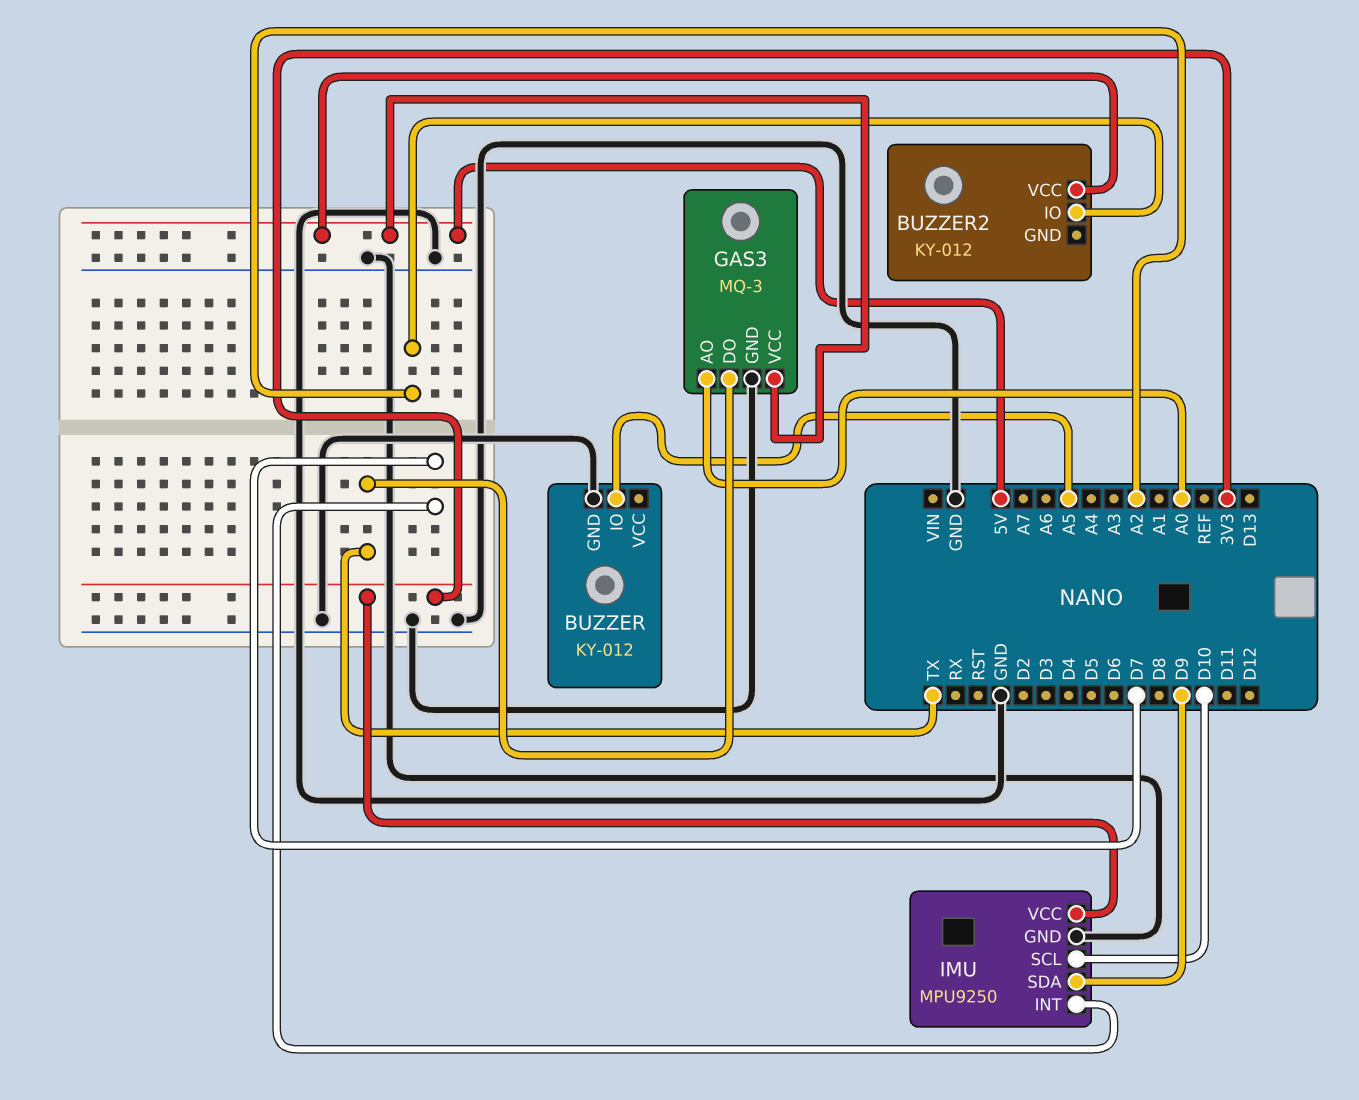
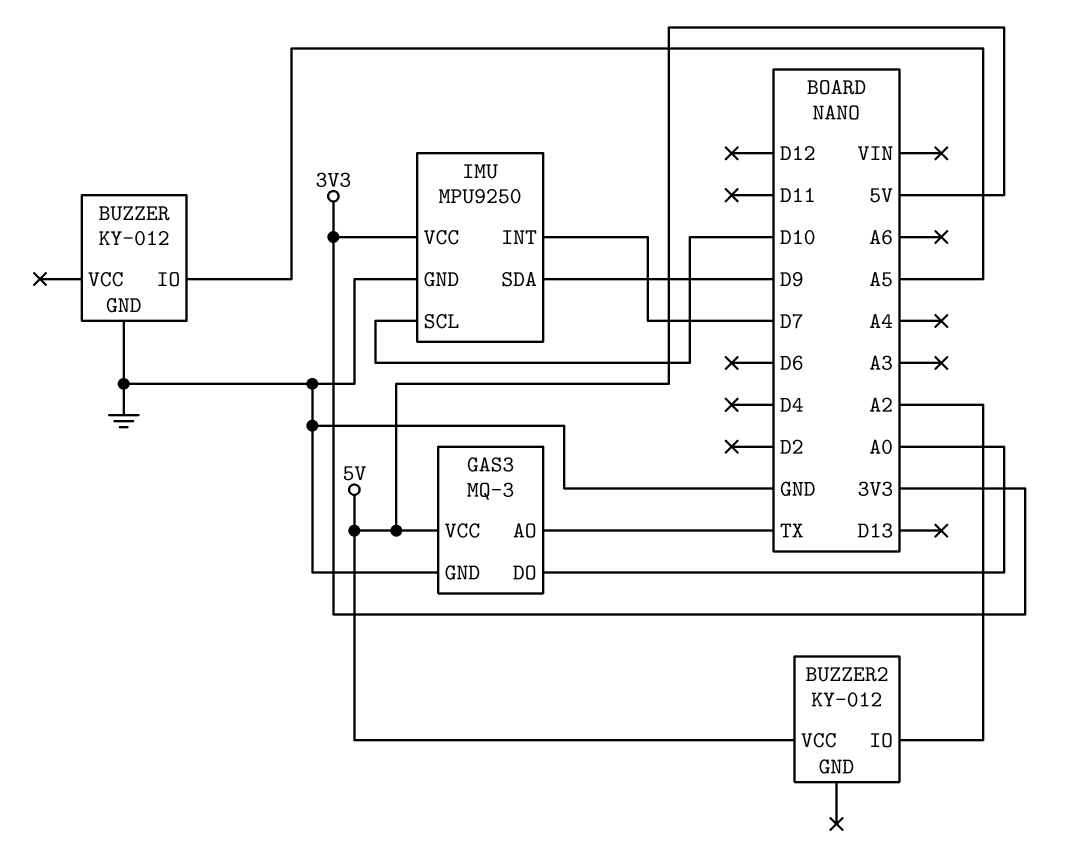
GAS3 pin AO: A0 -> TX
GAS3 pin DO: TX -> A0

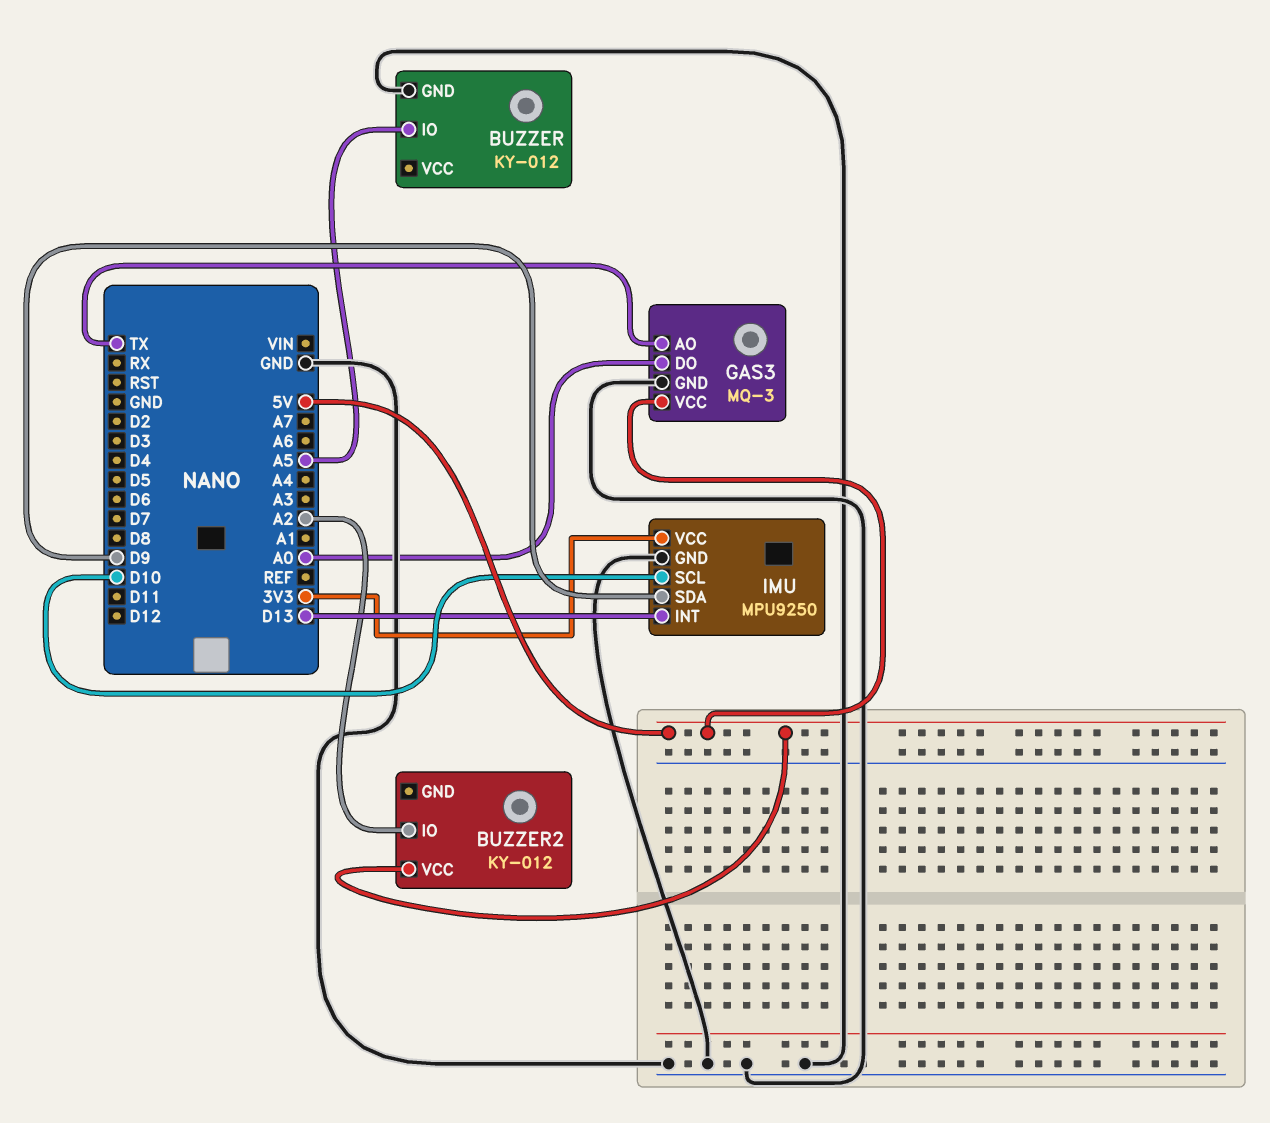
IMU pin INT: D7 -> D13

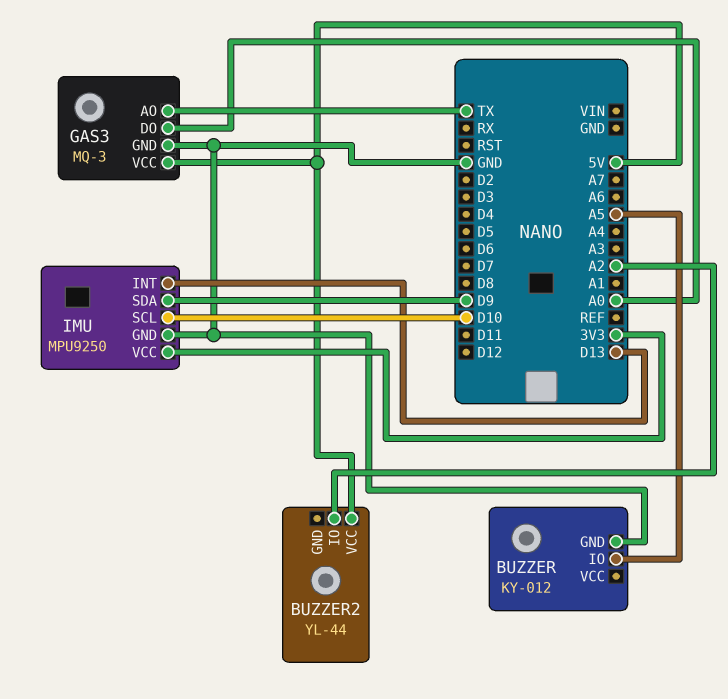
BUZZER2: KY-012 -> YL-44

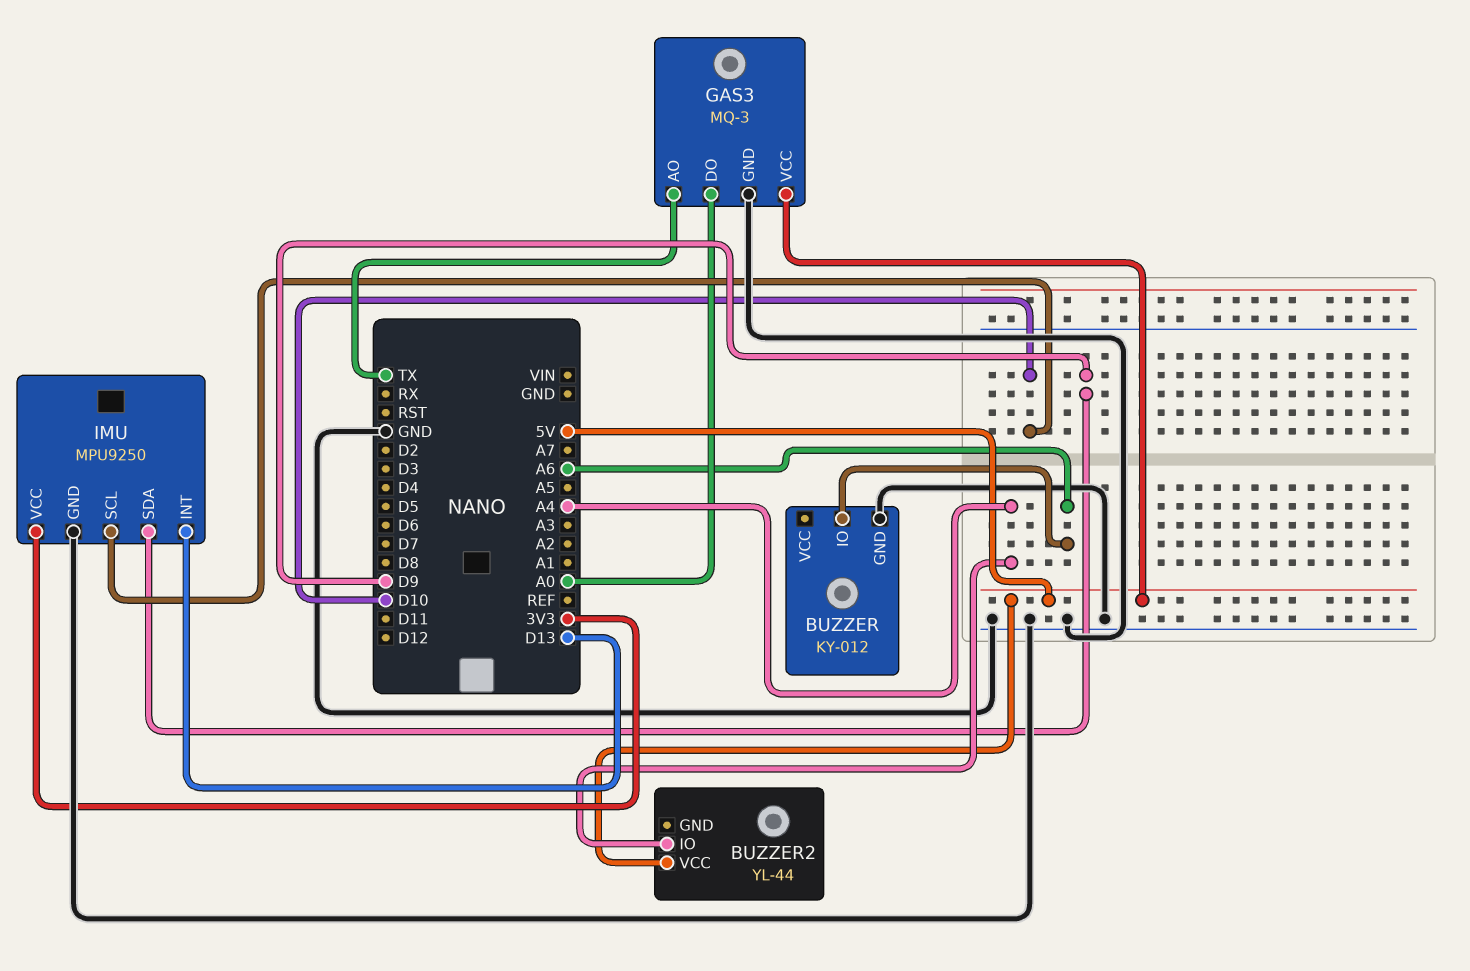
BUZZER pin IO: A5 -> A6
BUZZER2 pin IO: A2 -> A4

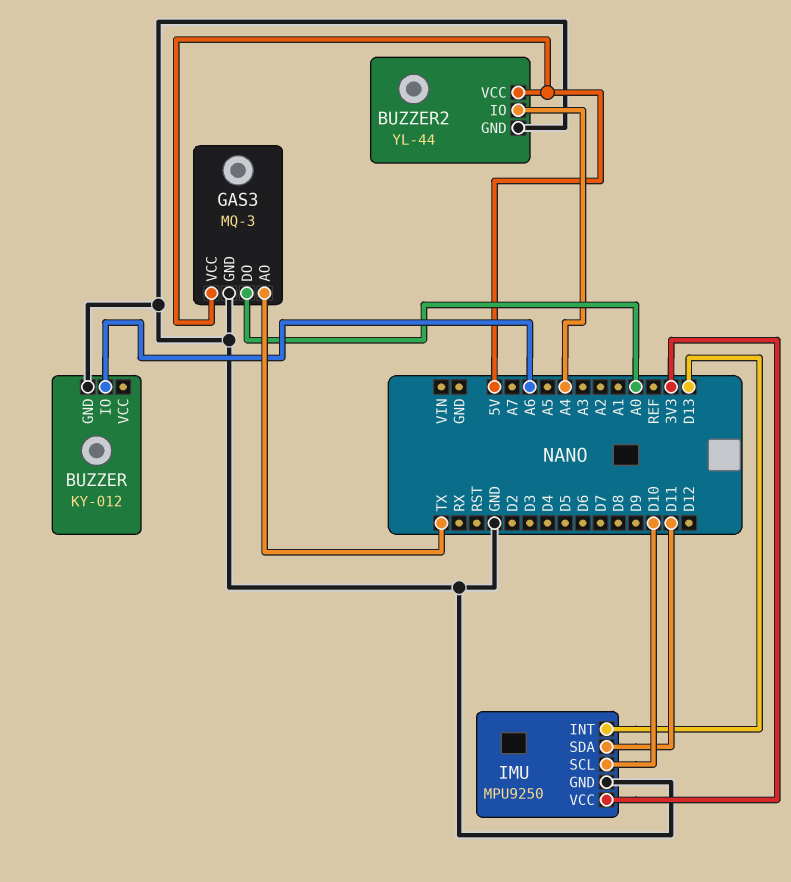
BUZZER2 pin GND: none -> GND
IMU pin SDA: D9 -> D11

